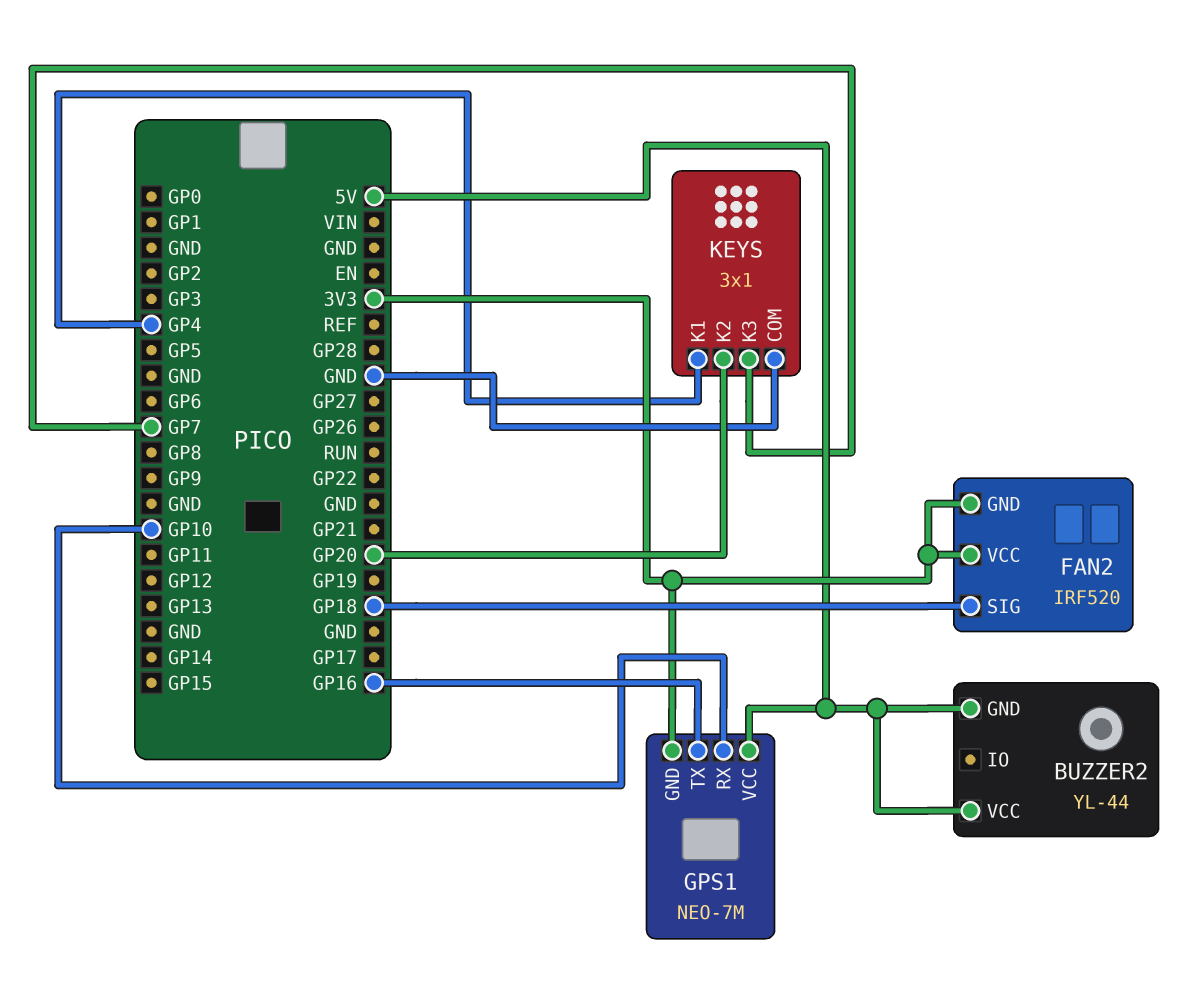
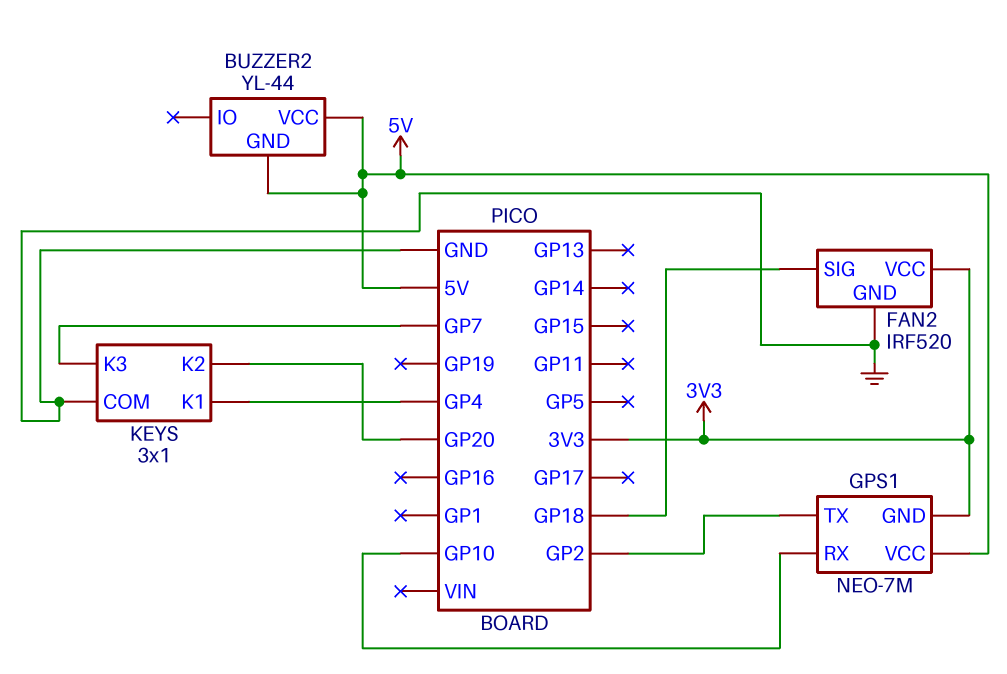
FAN2 pin GND: 3V3 -> GND
GPS1 pin TX: GP16 -> GP2

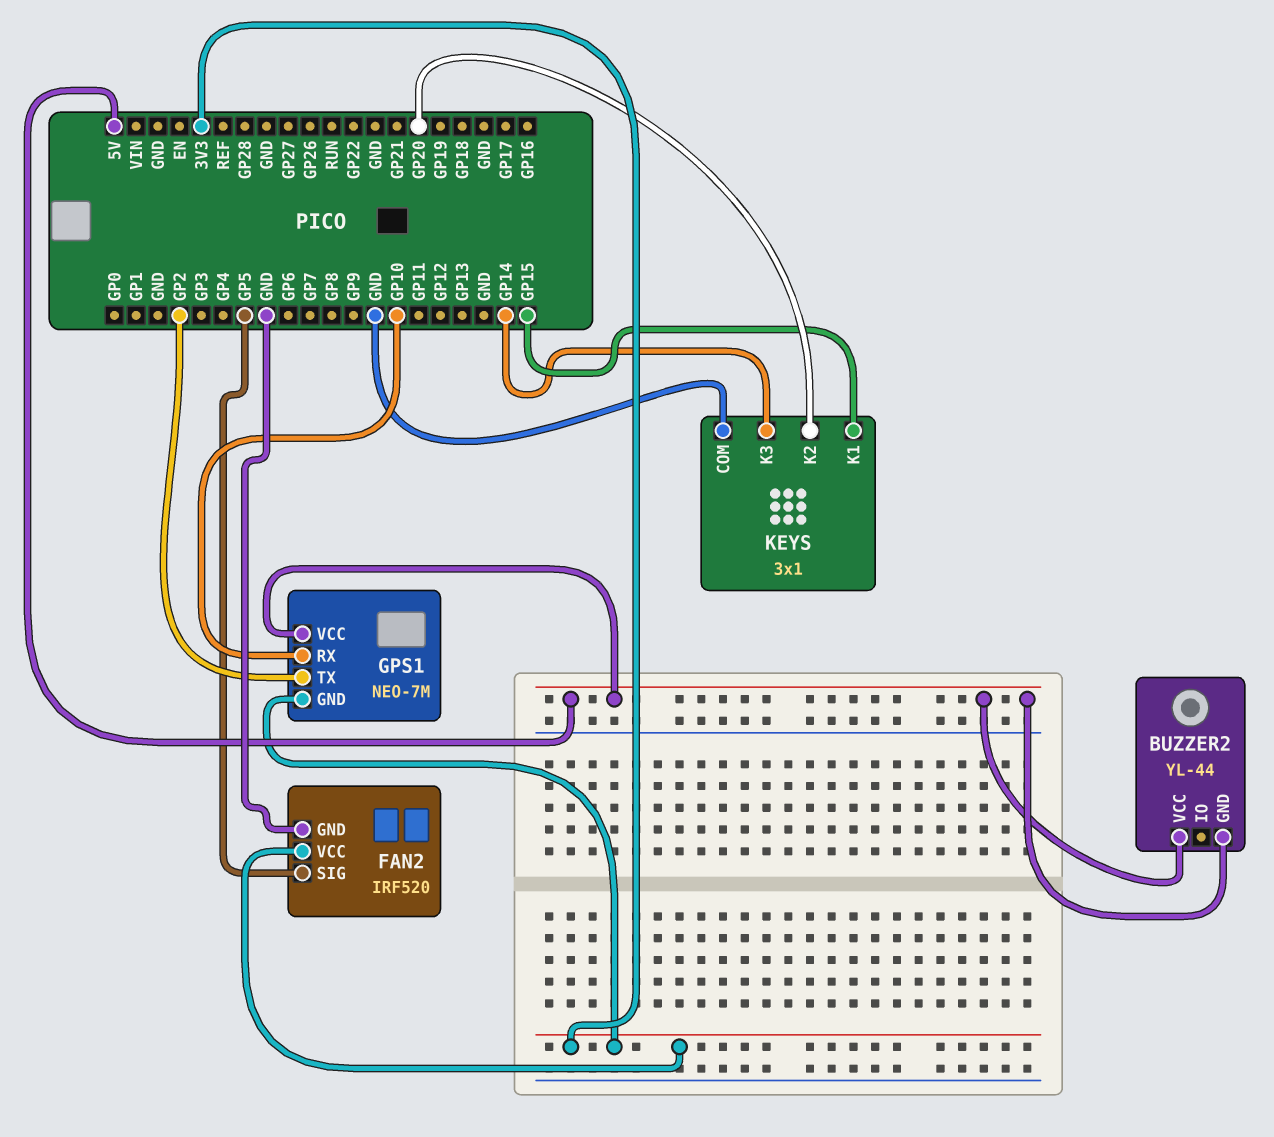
FAN2 pin SIG: GP18 -> GP5
KEYS pin K1: GP4 -> GP15
KEYS pin K3: GP7 -> GP14

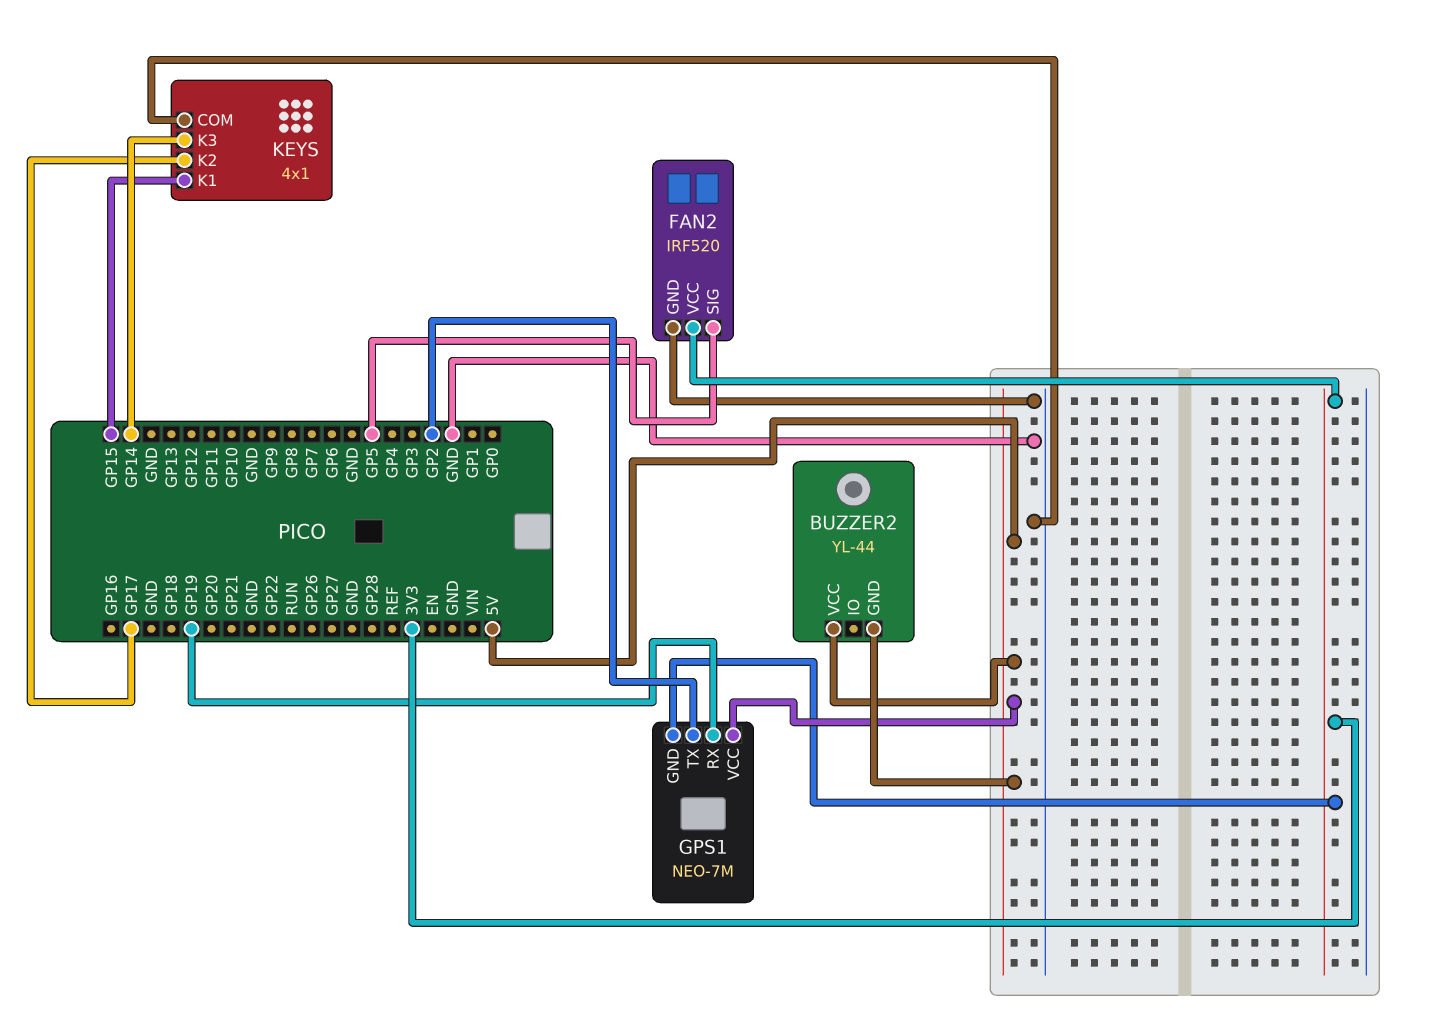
GPS1 pin RX: GP10 -> GP19
KEYS: 3x1 -> 4x1
KEYS pin K2: GP20 -> GP17

